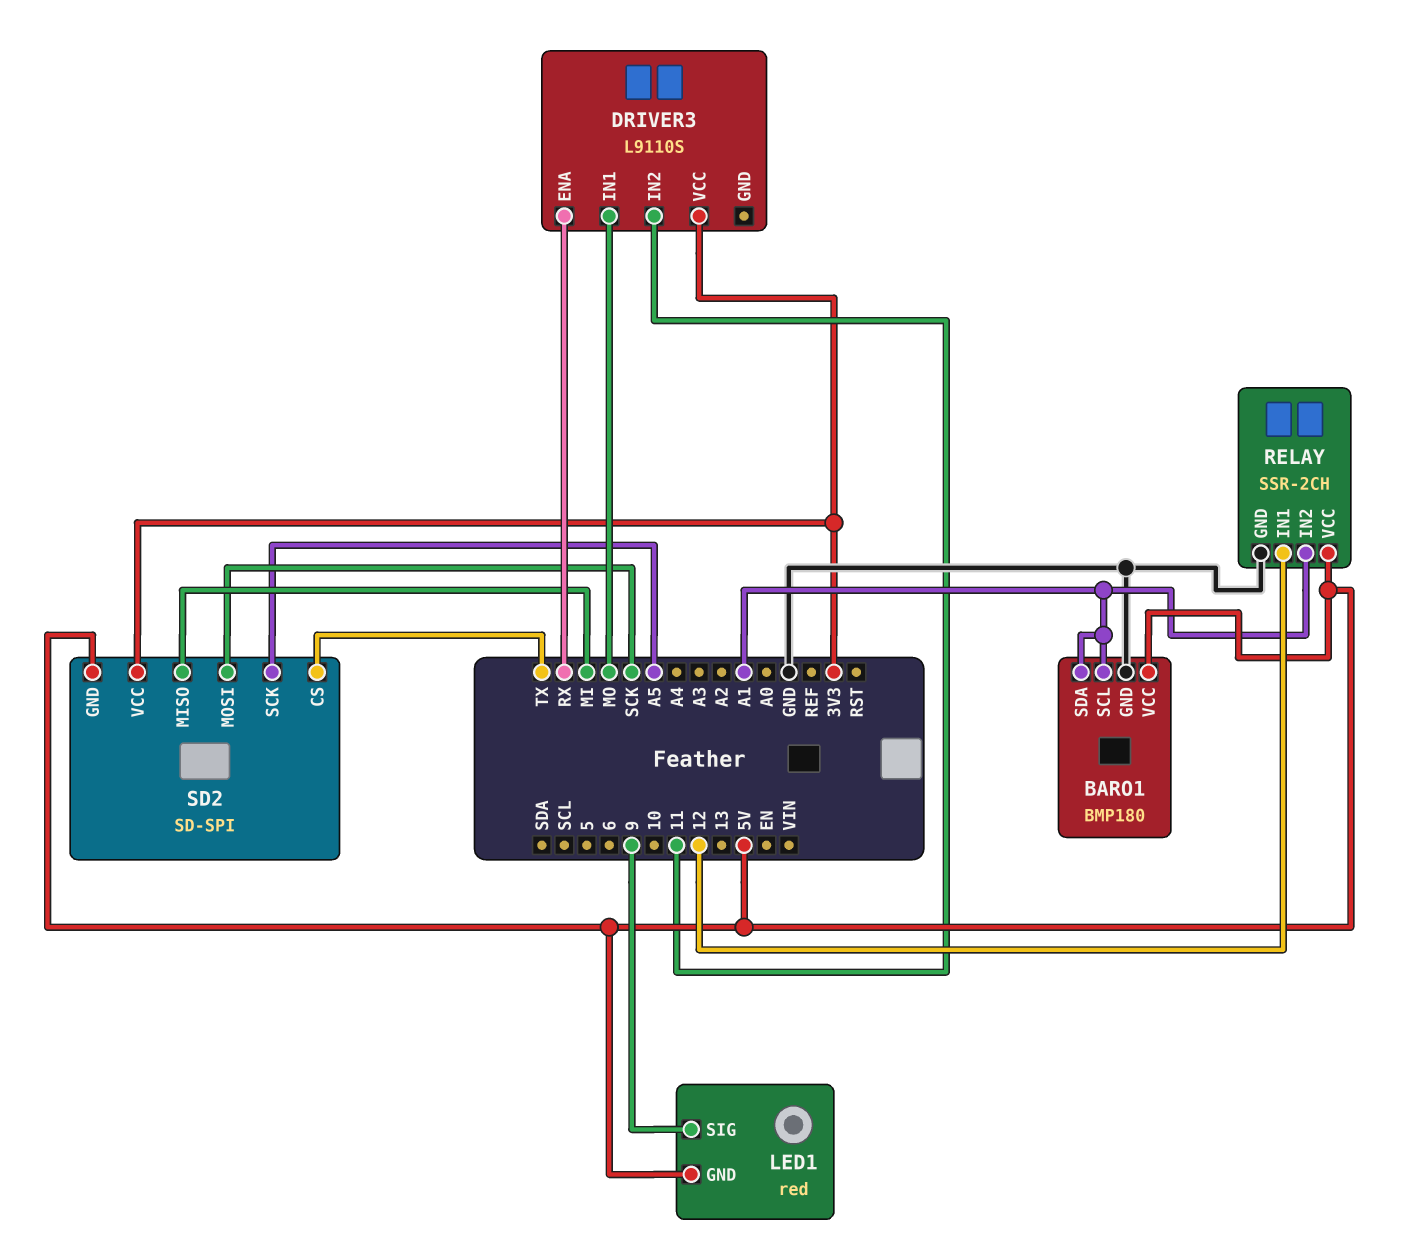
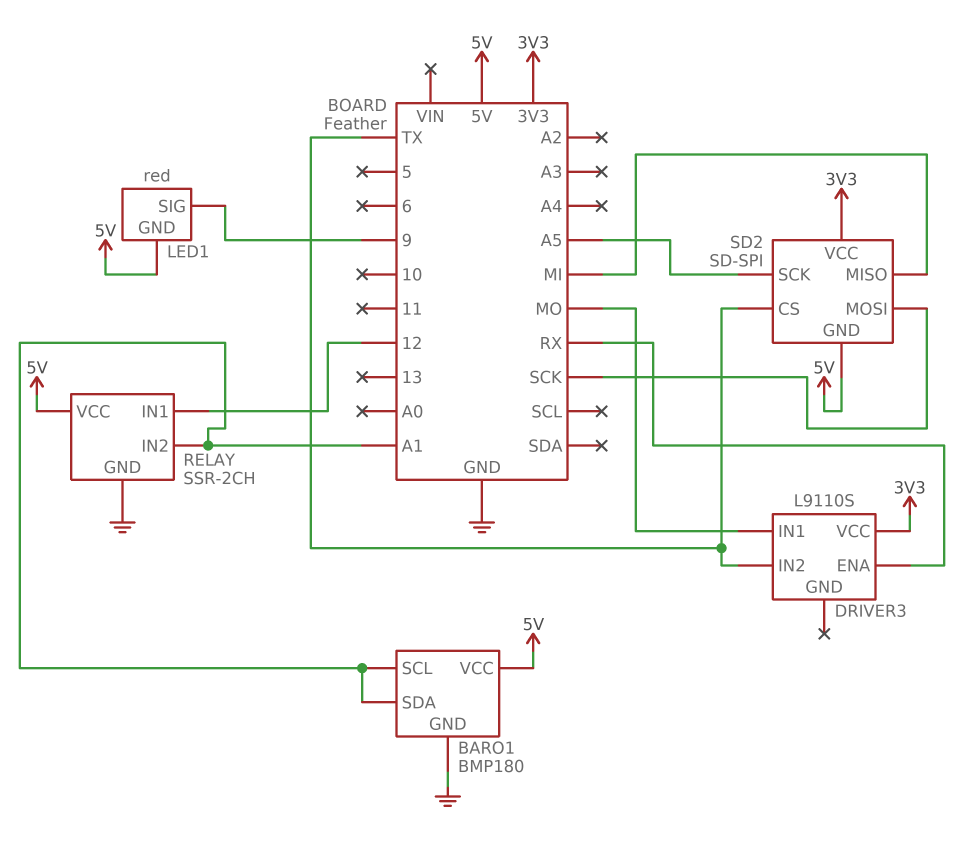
DRIVER3 pin IN2: 11 -> TX

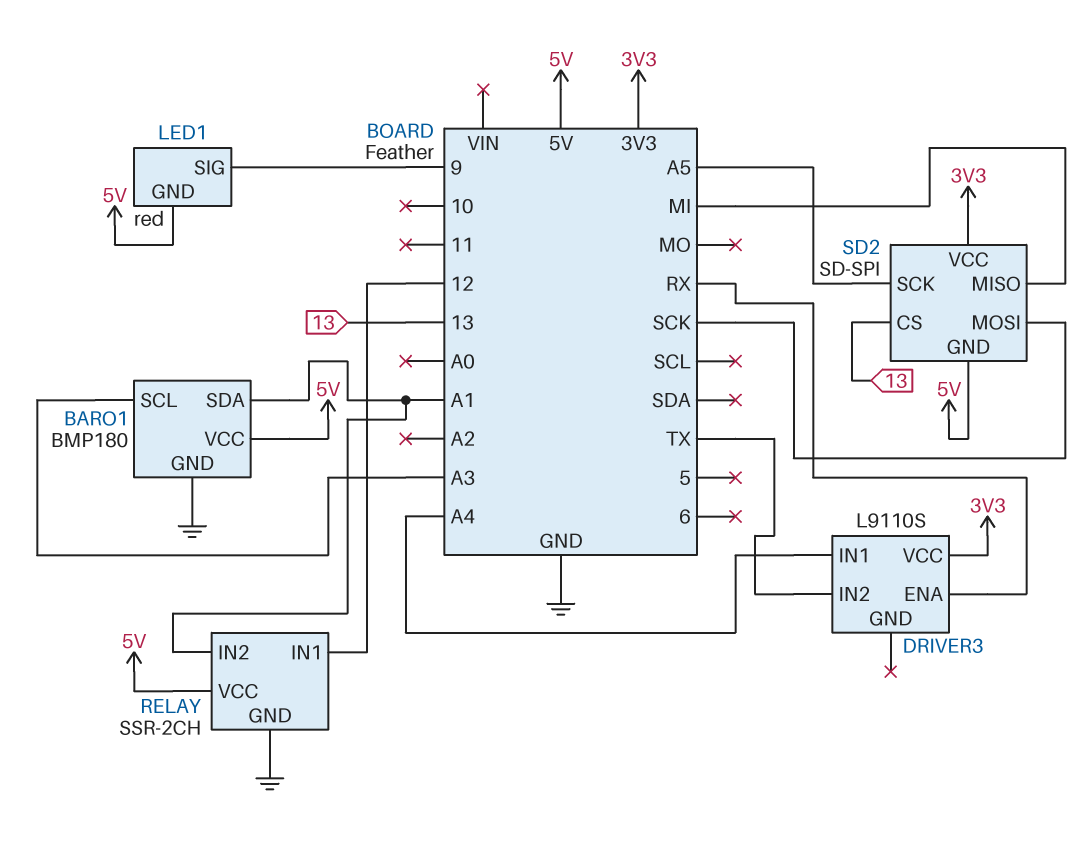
BARO1 pin SCL: A1 -> A3
DRIVER3 pin IN1: MO -> A4
SD2 pin CS: TX -> 13

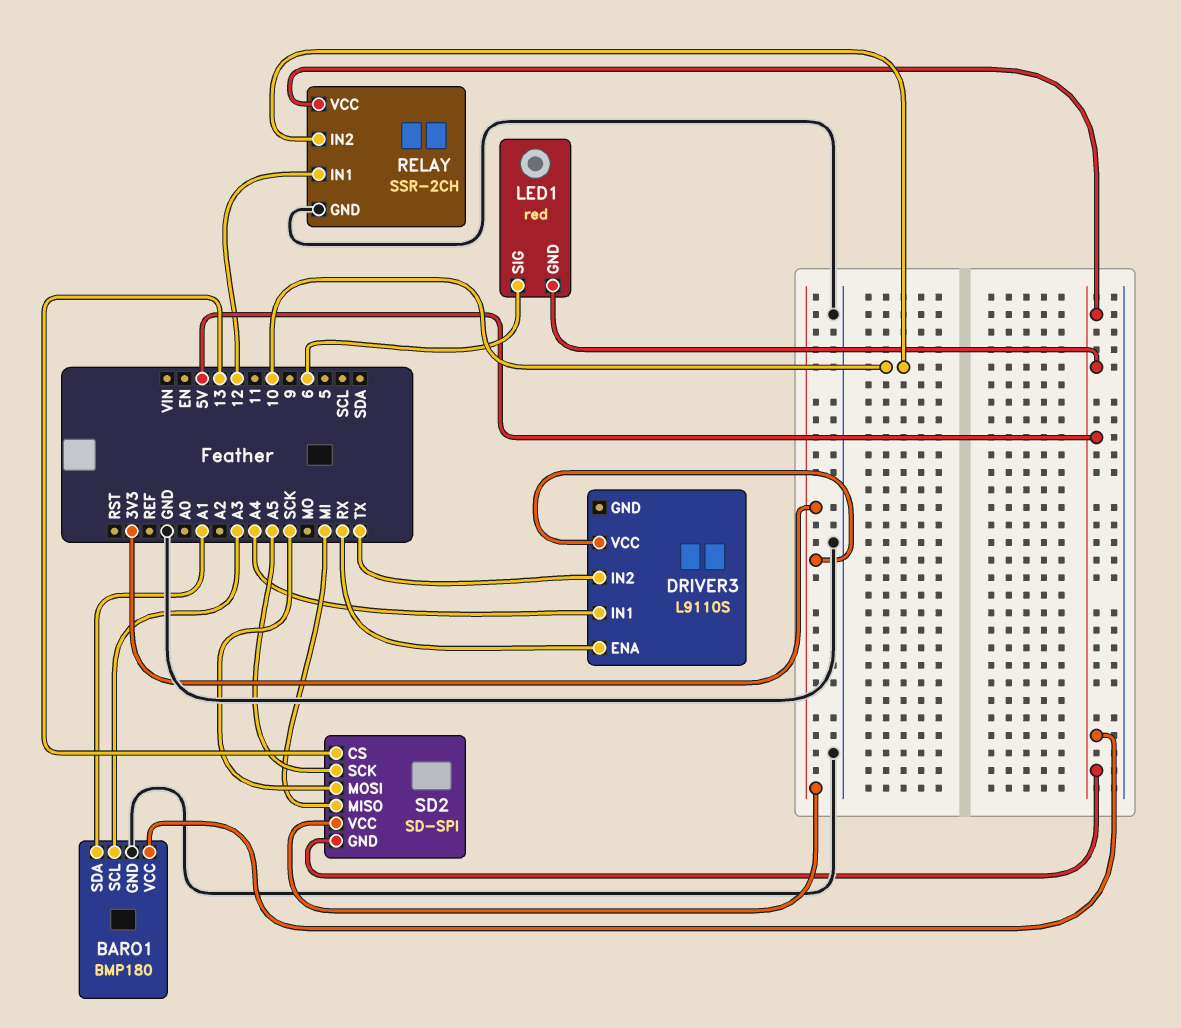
LED1 pin SIG: 9 -> 6
RELAY pin IN2: A1 -> 10

